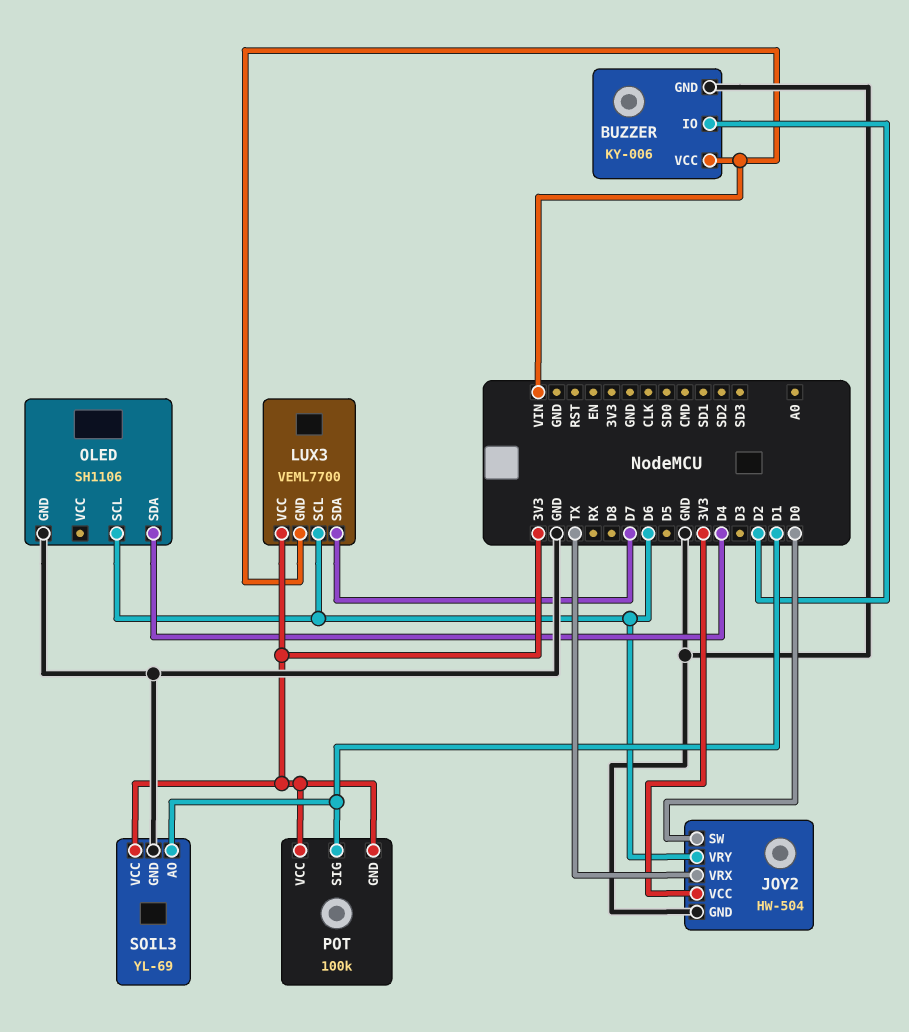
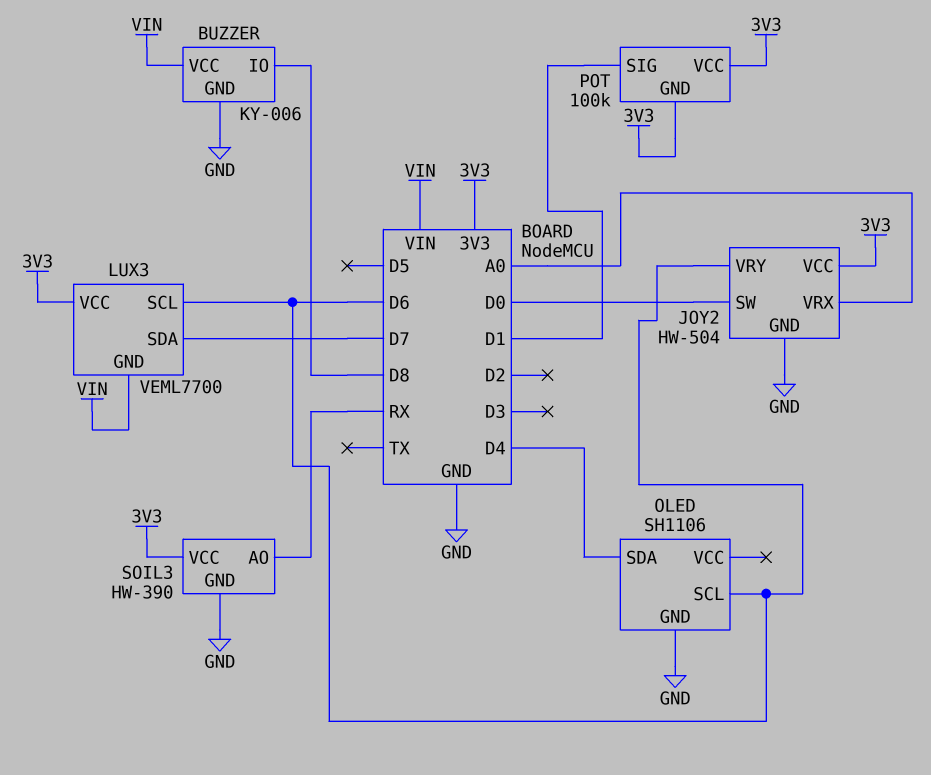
BUZZER pin IO: D2 -> D8
JOY2 pin VRX: TX -> A0
SOIL3: YL-69 -> HW-390
SOIL3 pin AO: D1 -> RX

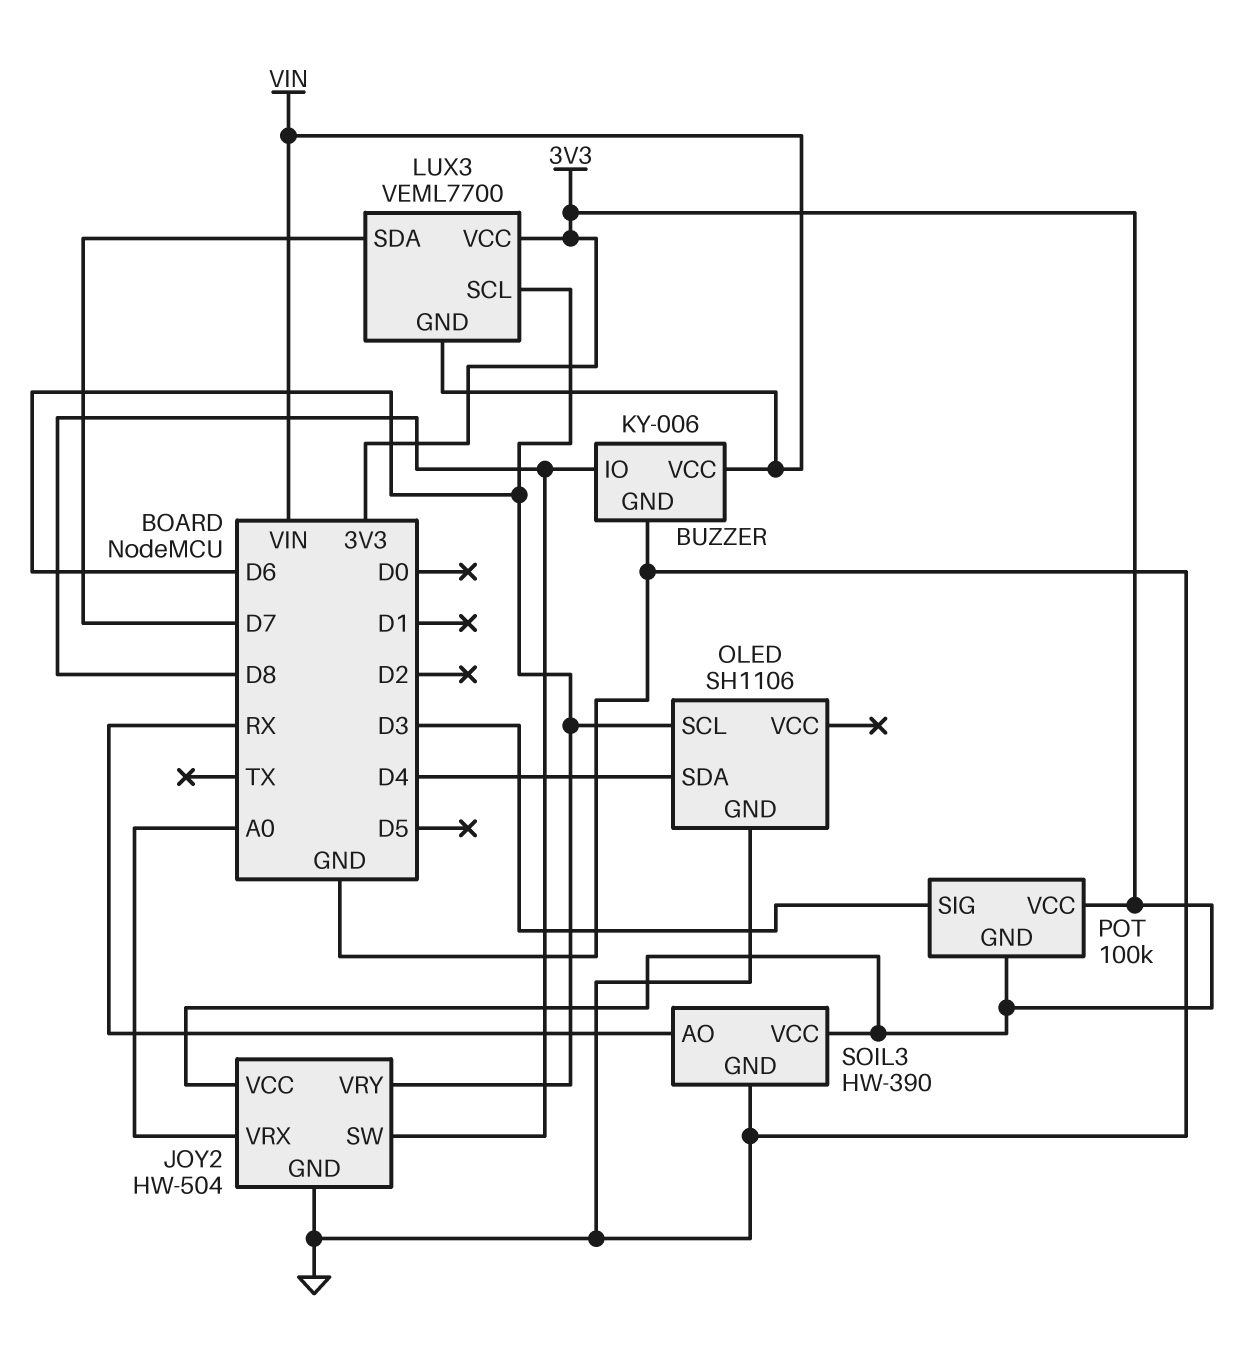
JOY2 pin SW: D0 -> D8
POT pin SIG: D1 -> D3

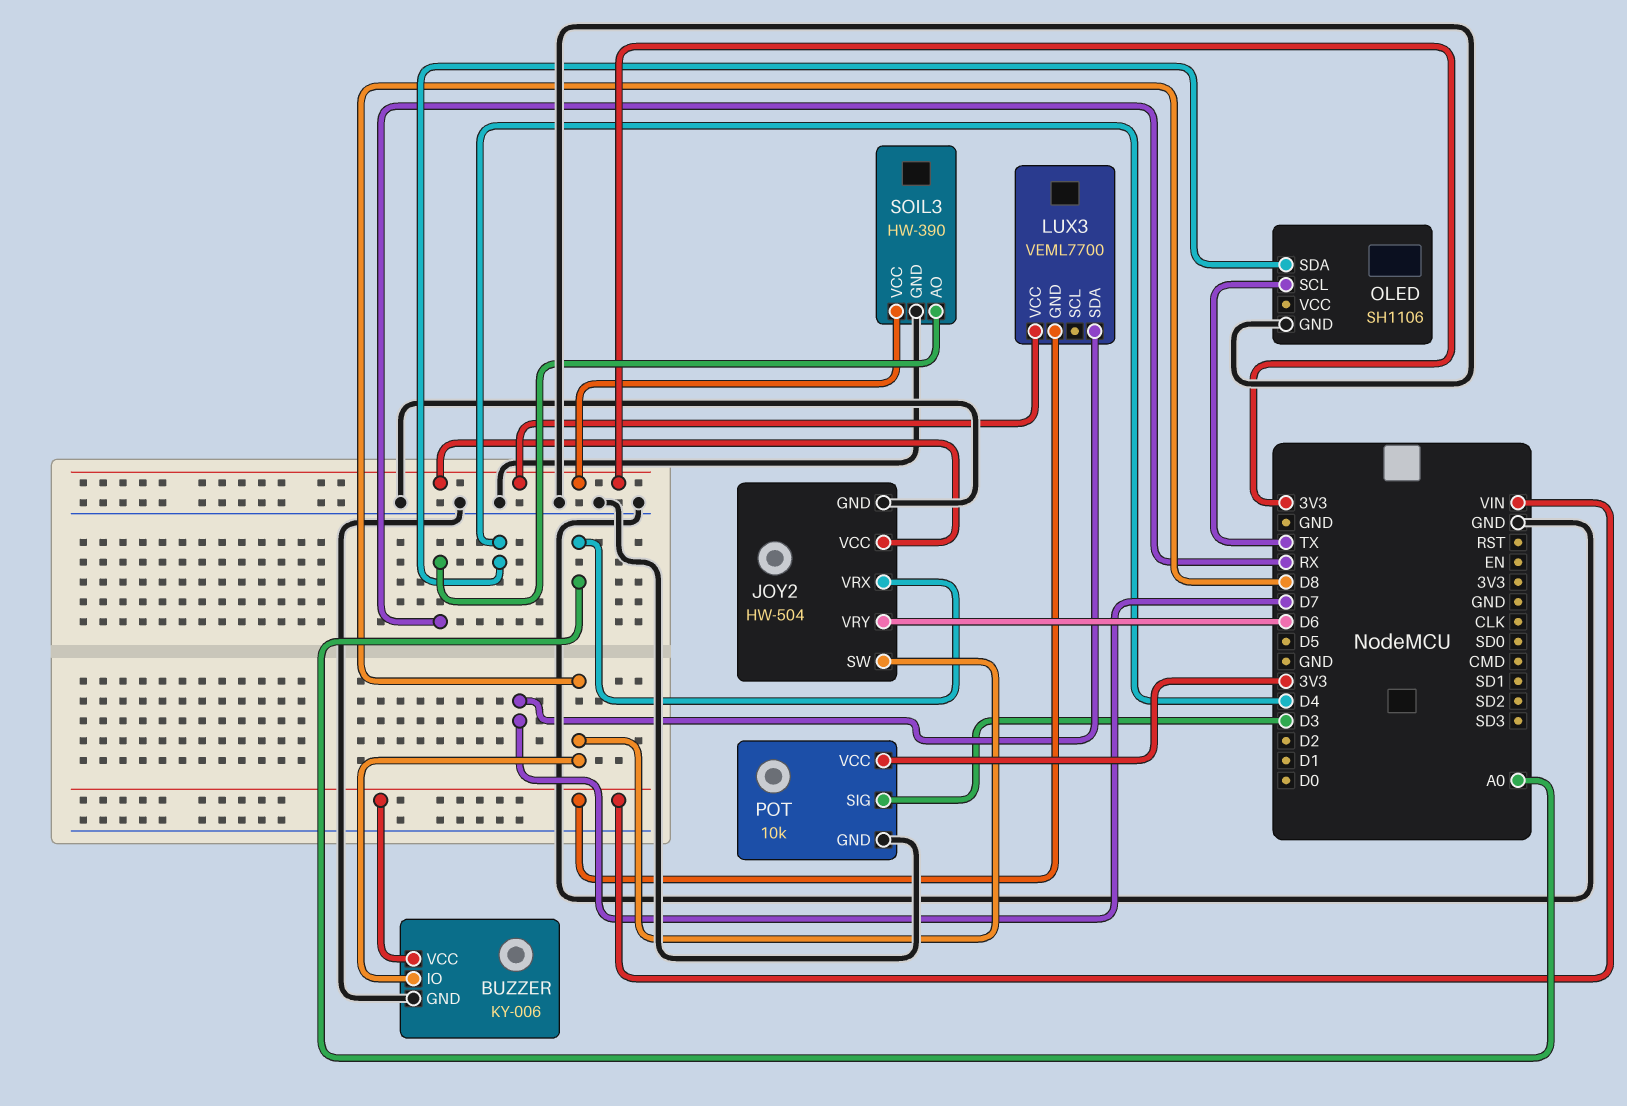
LUX3 pin SCL: D6 -> none
OLED pin SCL: D6 -> TX
POT: 100k -> 10k
POT pin GND: 3V3 -> GND

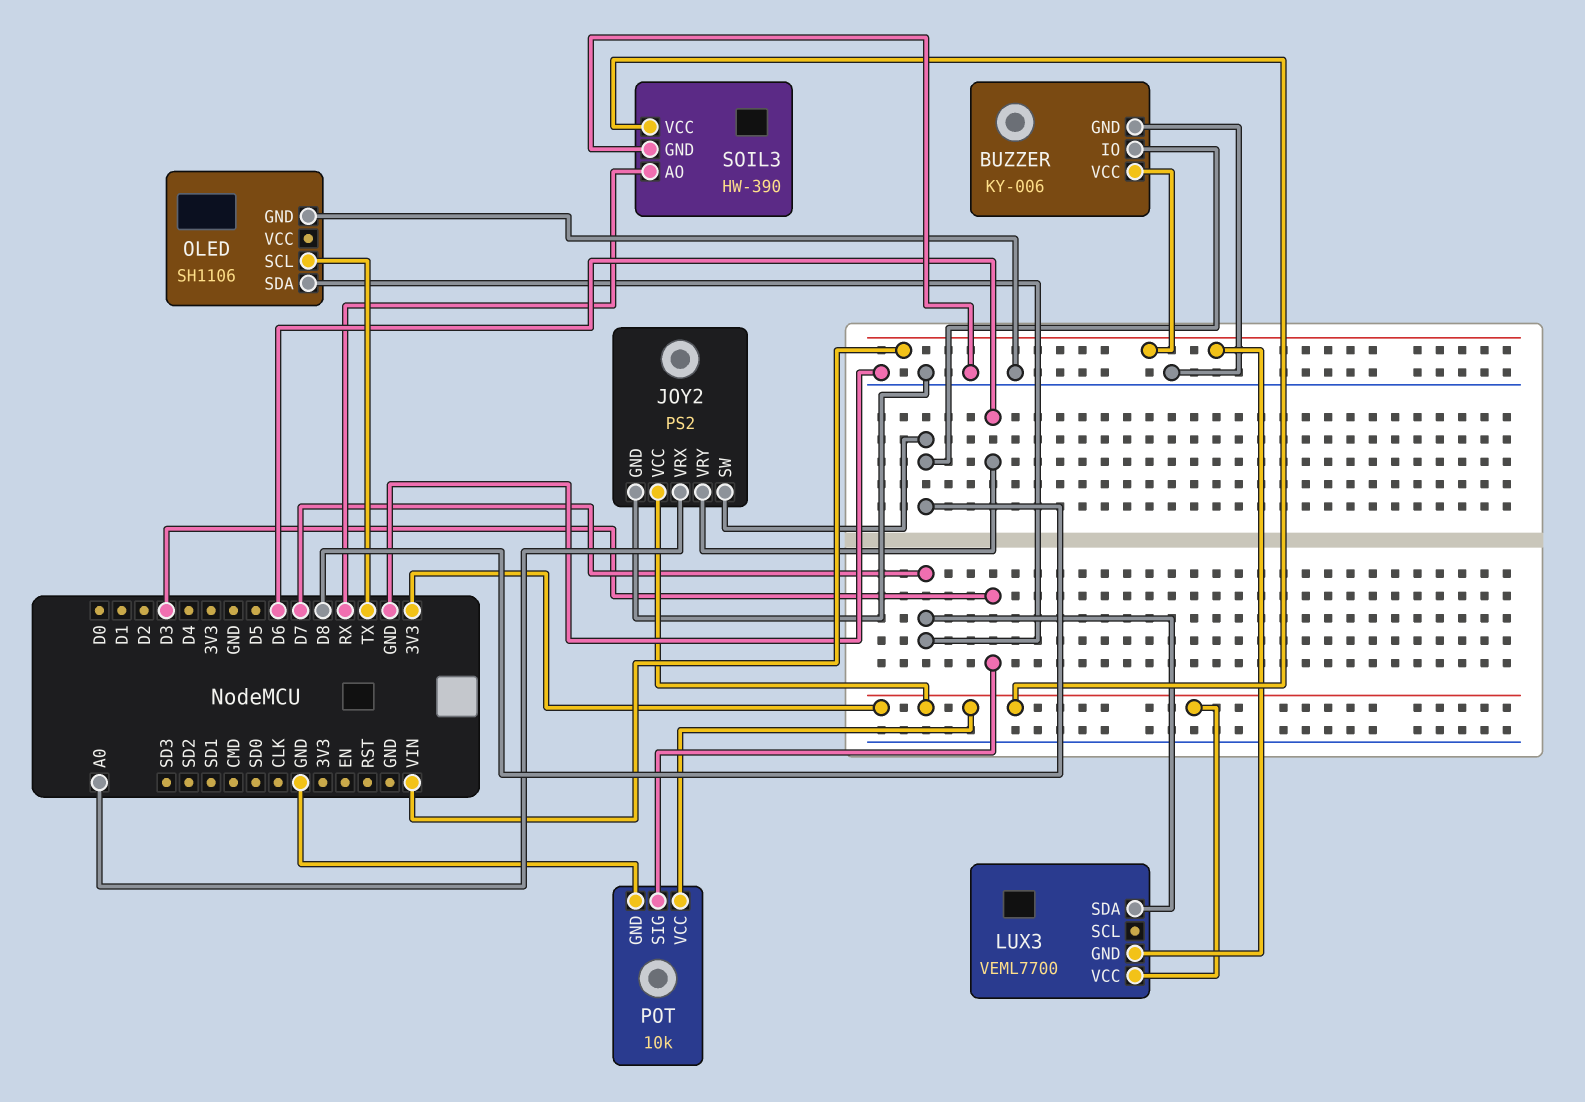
JOY2: HW-504 -> PS2
OLED pin SDA: D4 -> D7

